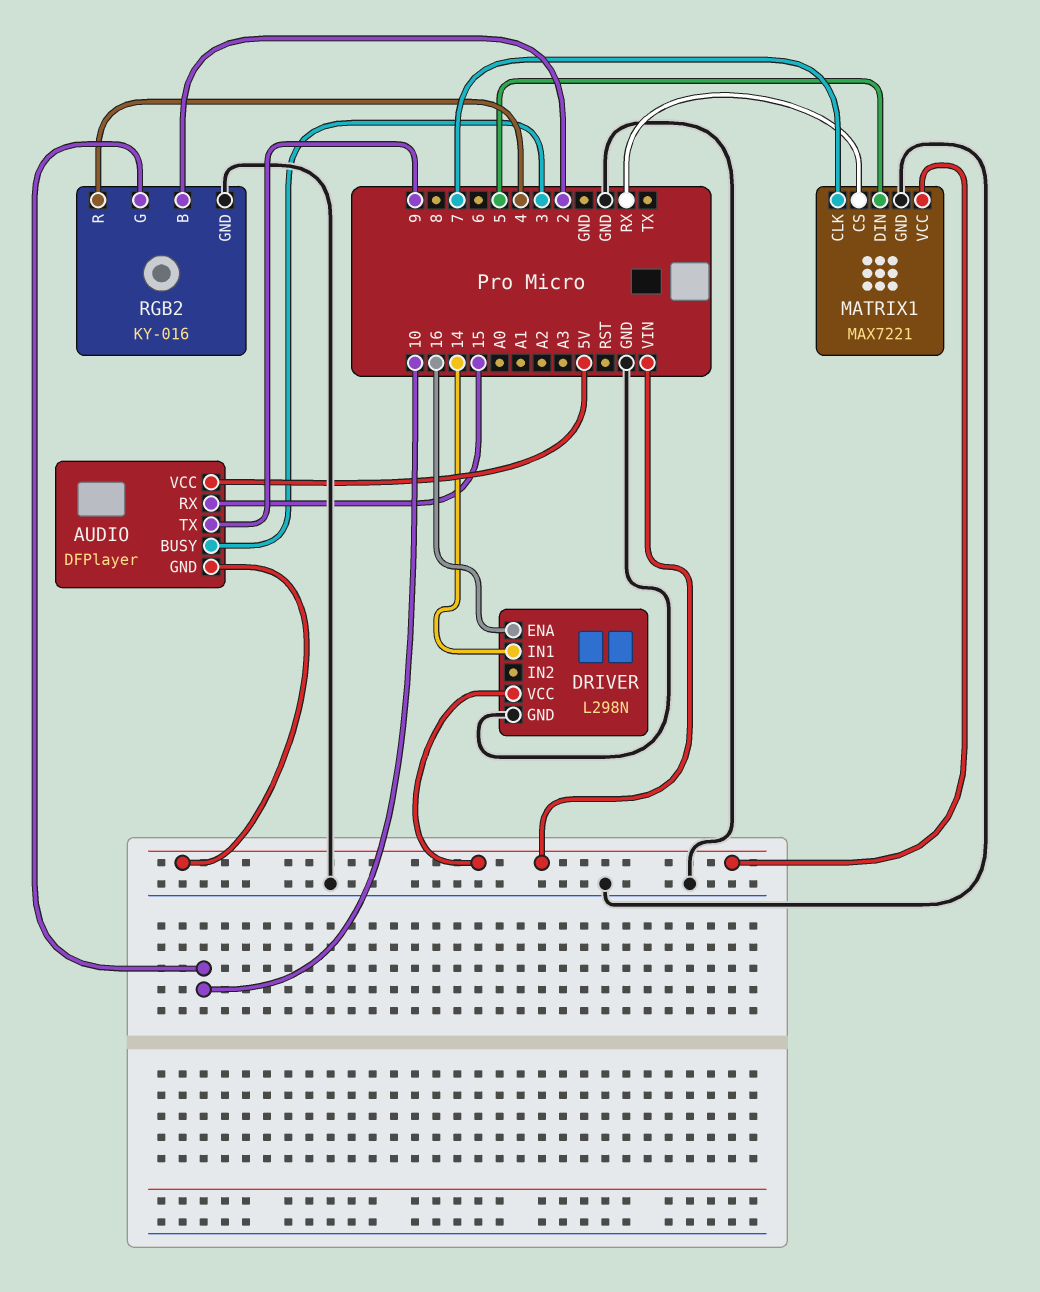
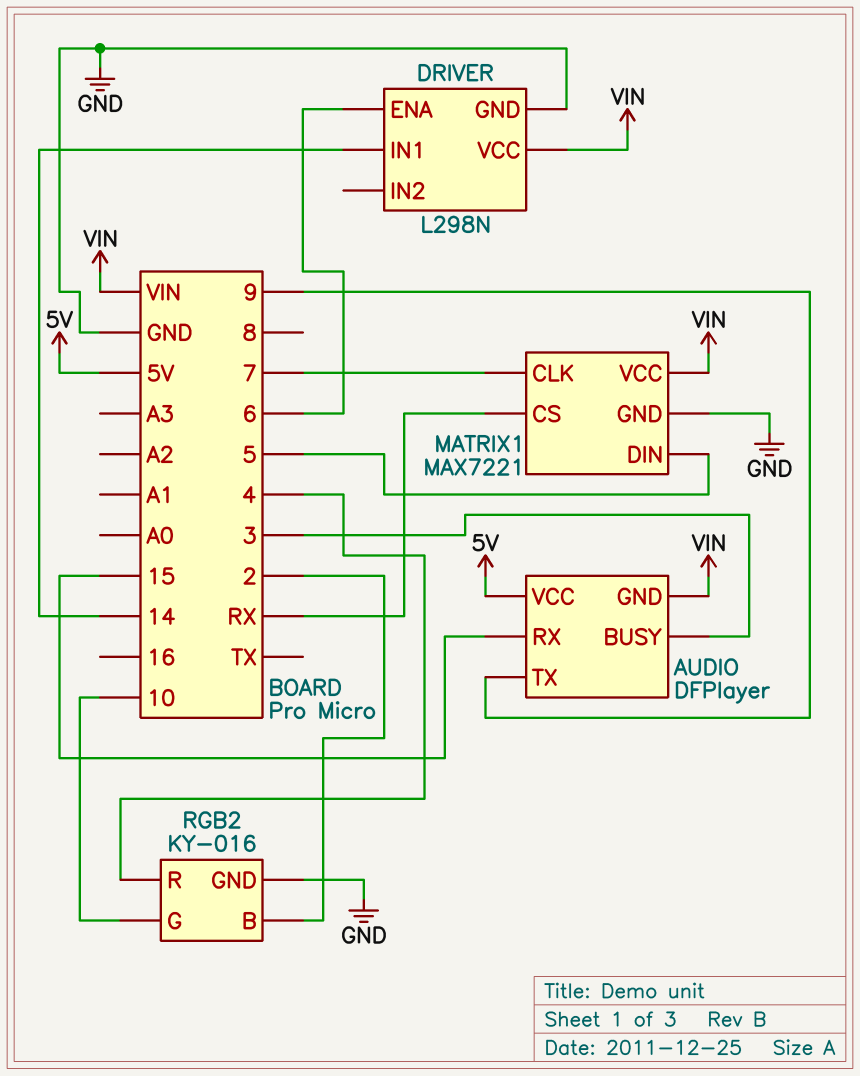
DRIVER pin ENA: 16 -> 6

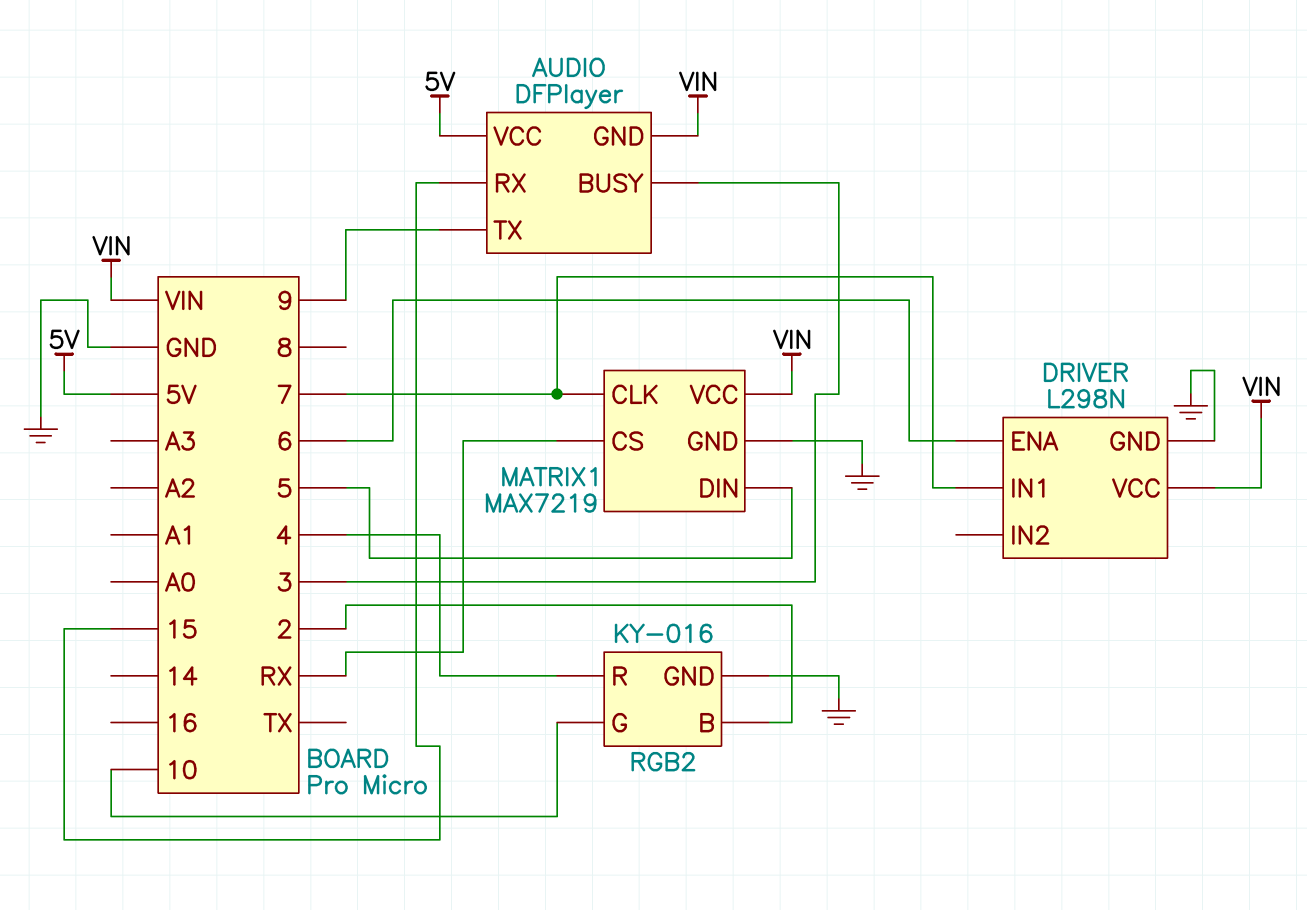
DRIVER pin IN1: 14 -> 7
MATRIX1: MAX7221 -> MAX7219

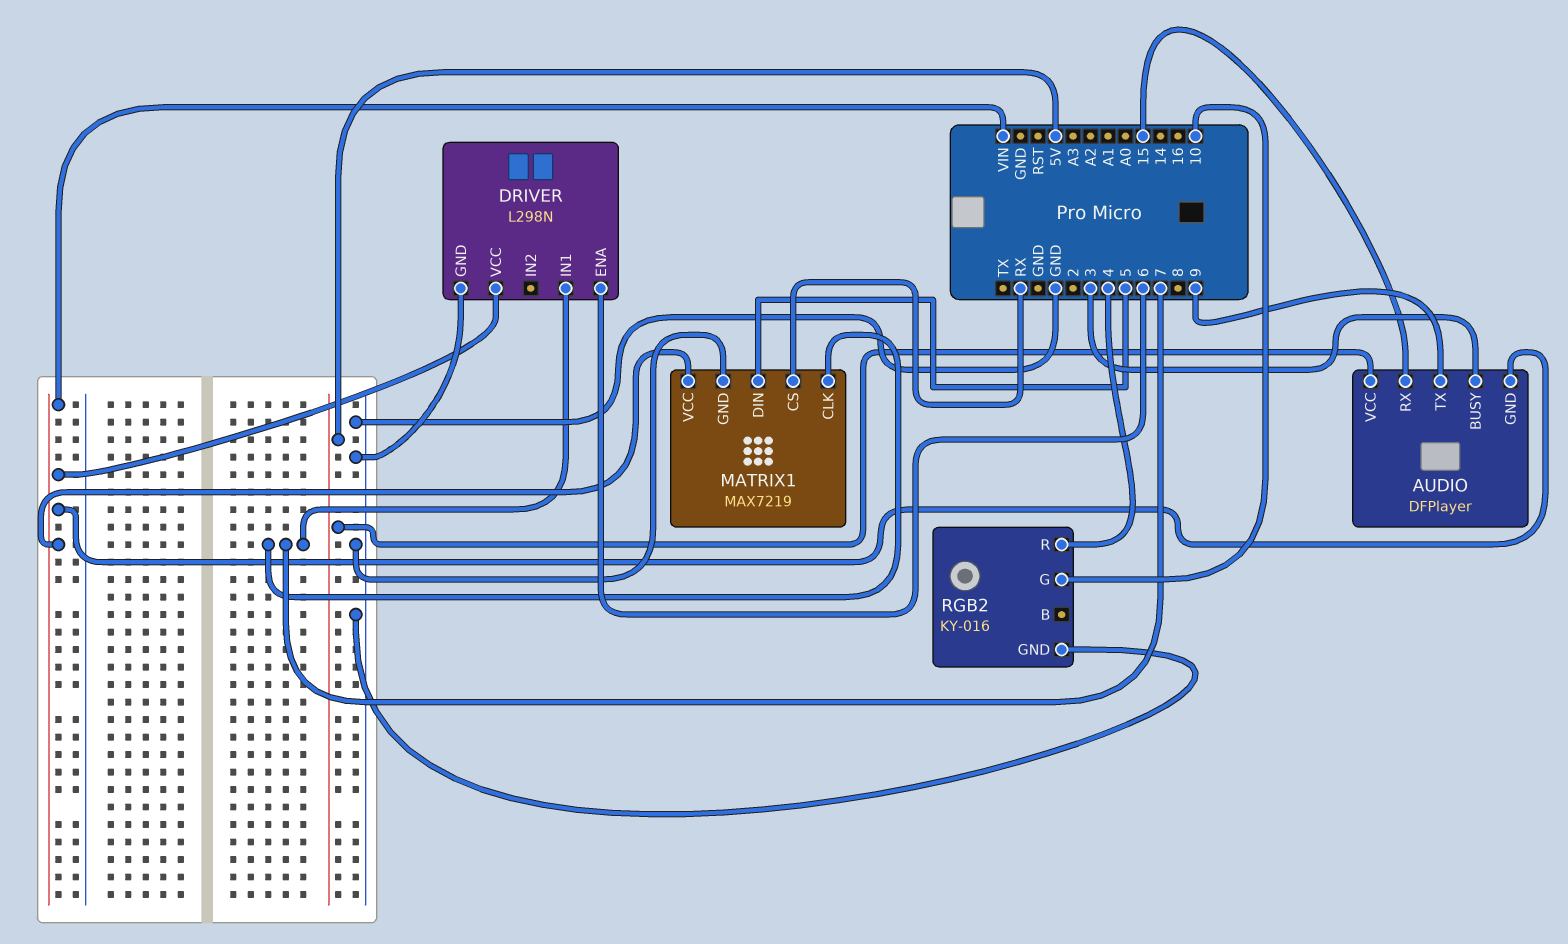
RGB2 pin B: 2 -> none

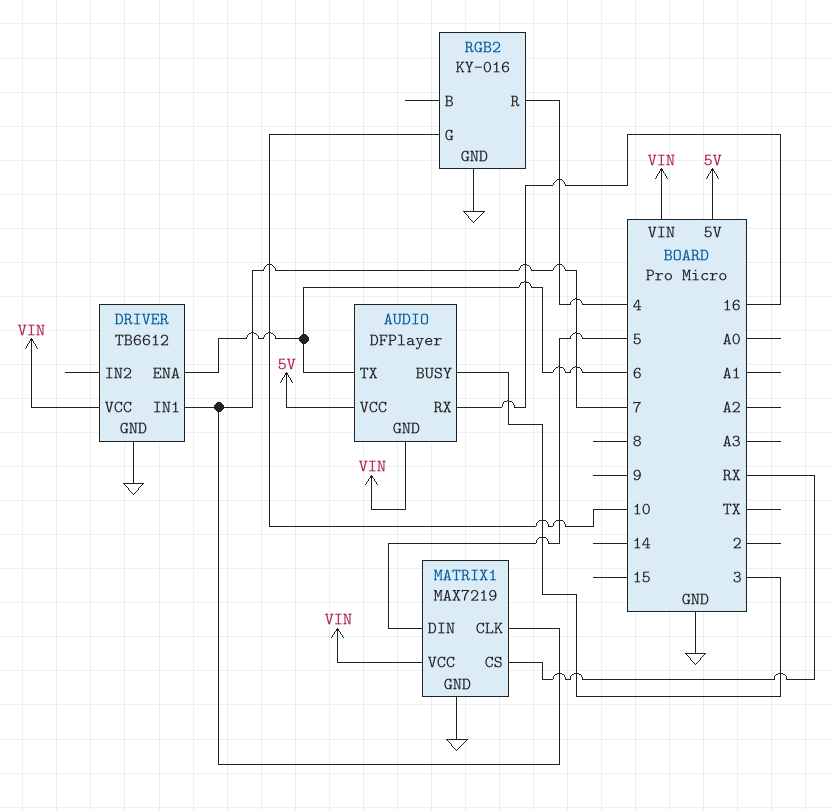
AUDIO pin RX: 15 -> 16
AUDIO pin TX: 9 -> 6
DRIVER: L298N -> TB6612

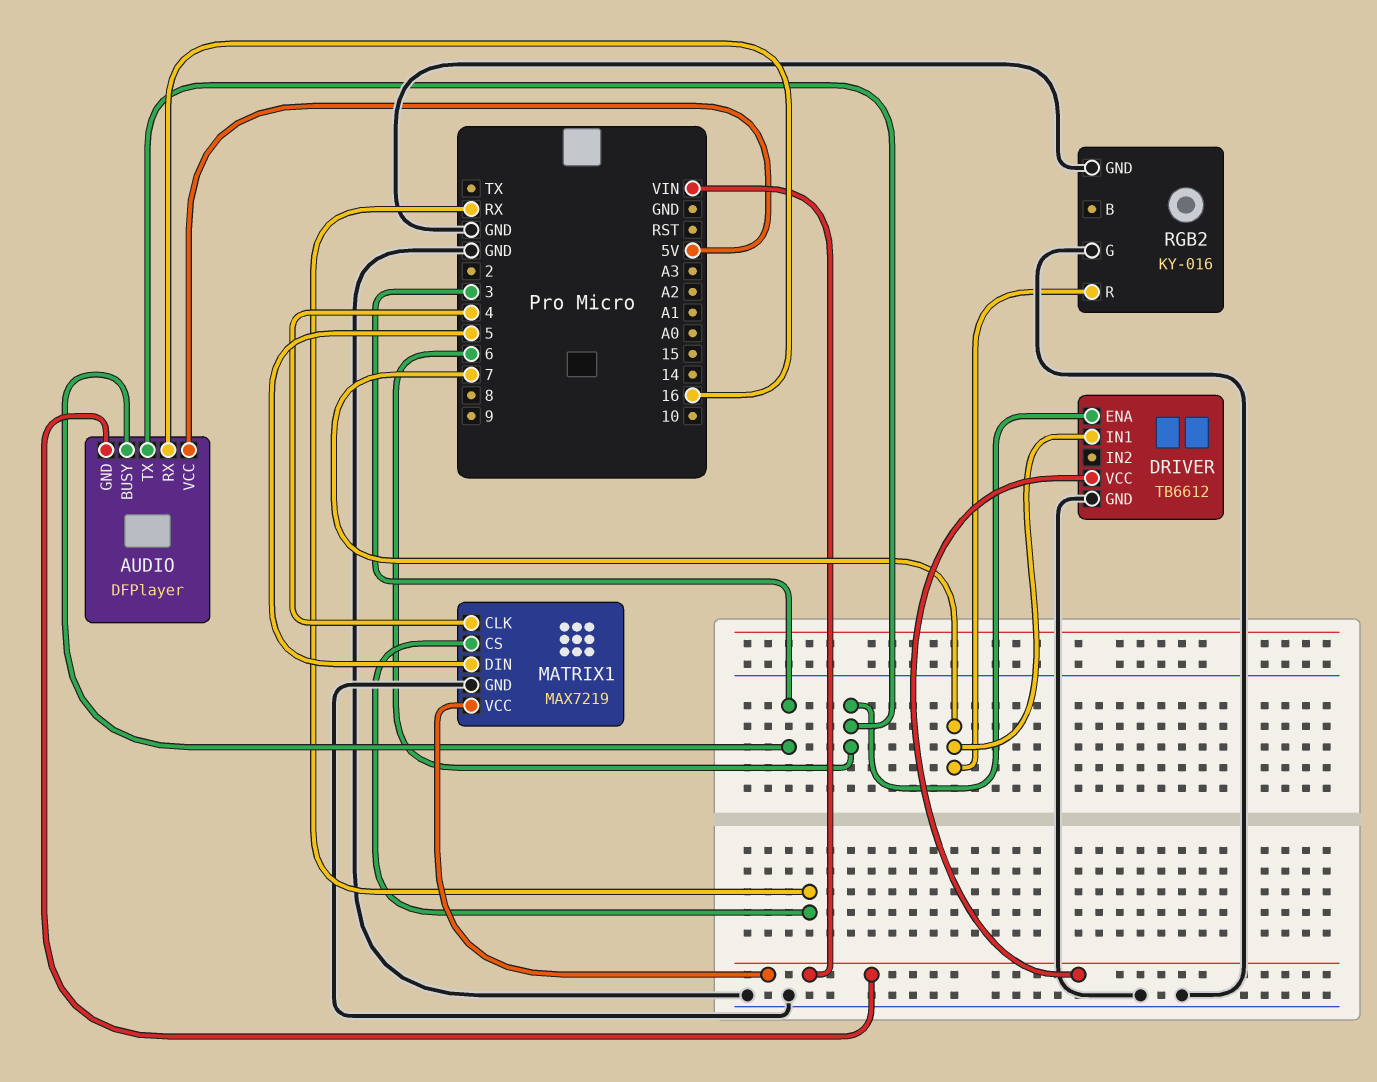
MATRIX1 pin CLK: 7 -> 4
RGB2 pin G: 10 -> GND
RGB2 pin R: 4 -> 7

